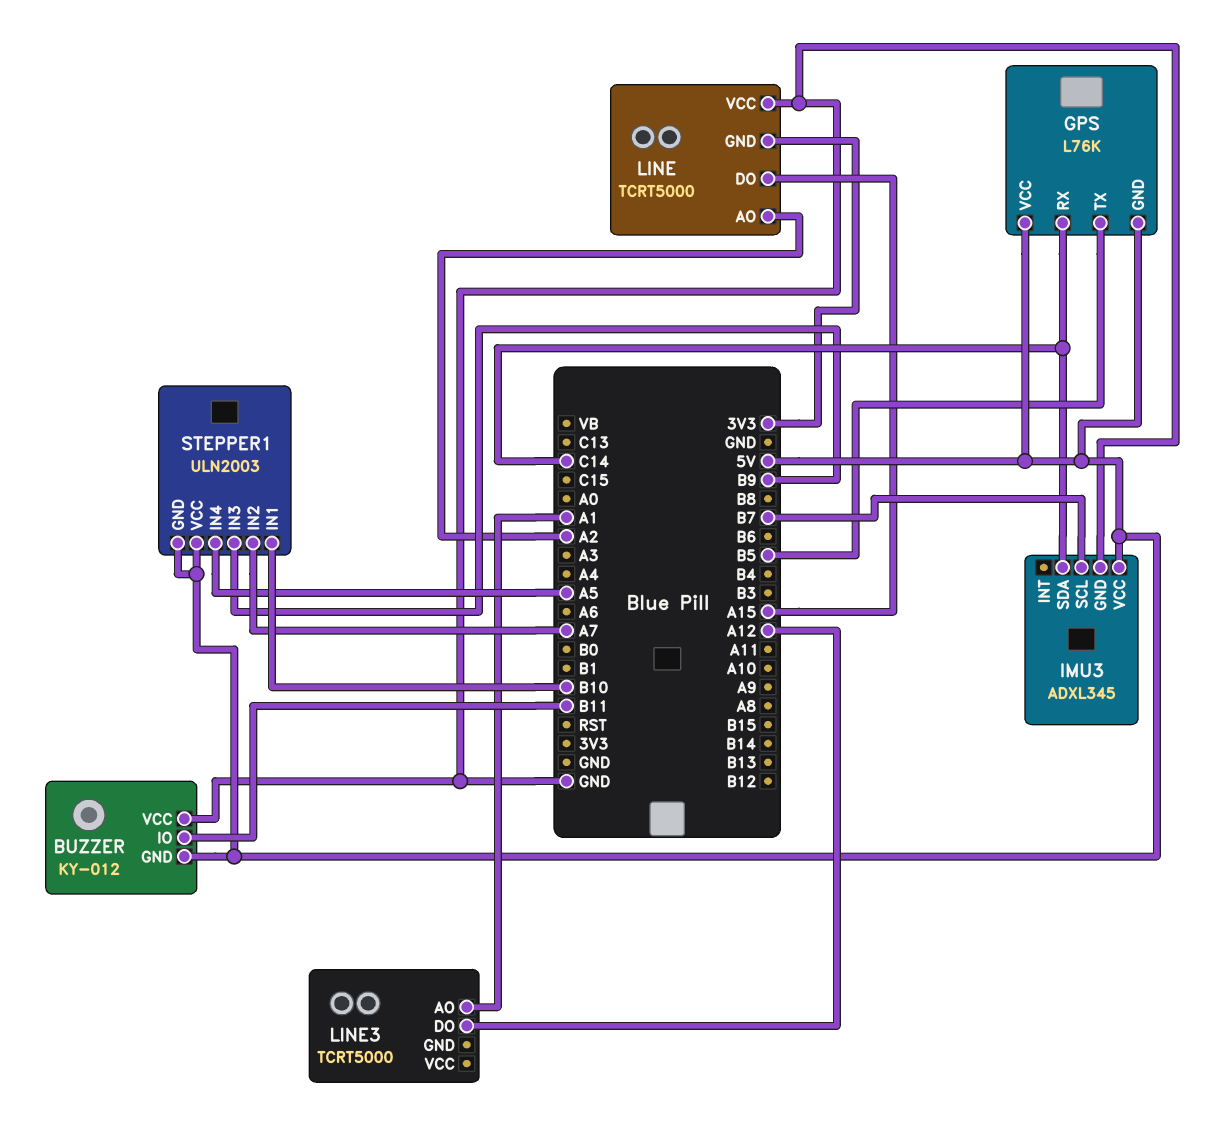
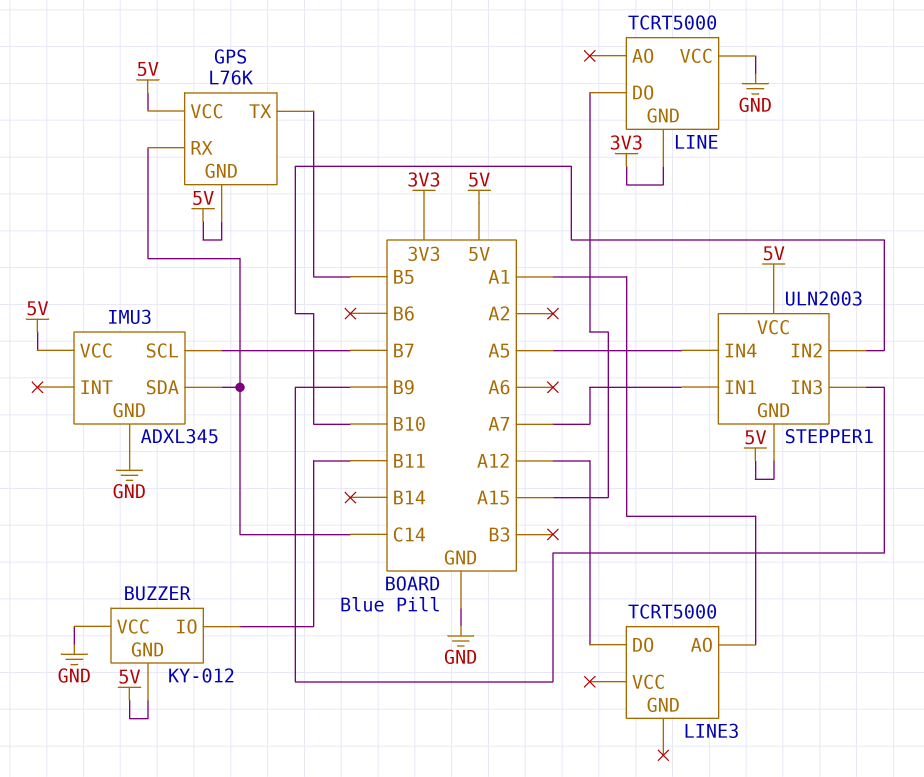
LINE pin AO: A2 -> none
STEPPER1 pin IN1: B10 -> A7
STEPPER1 pin IN2: A7 -> B10

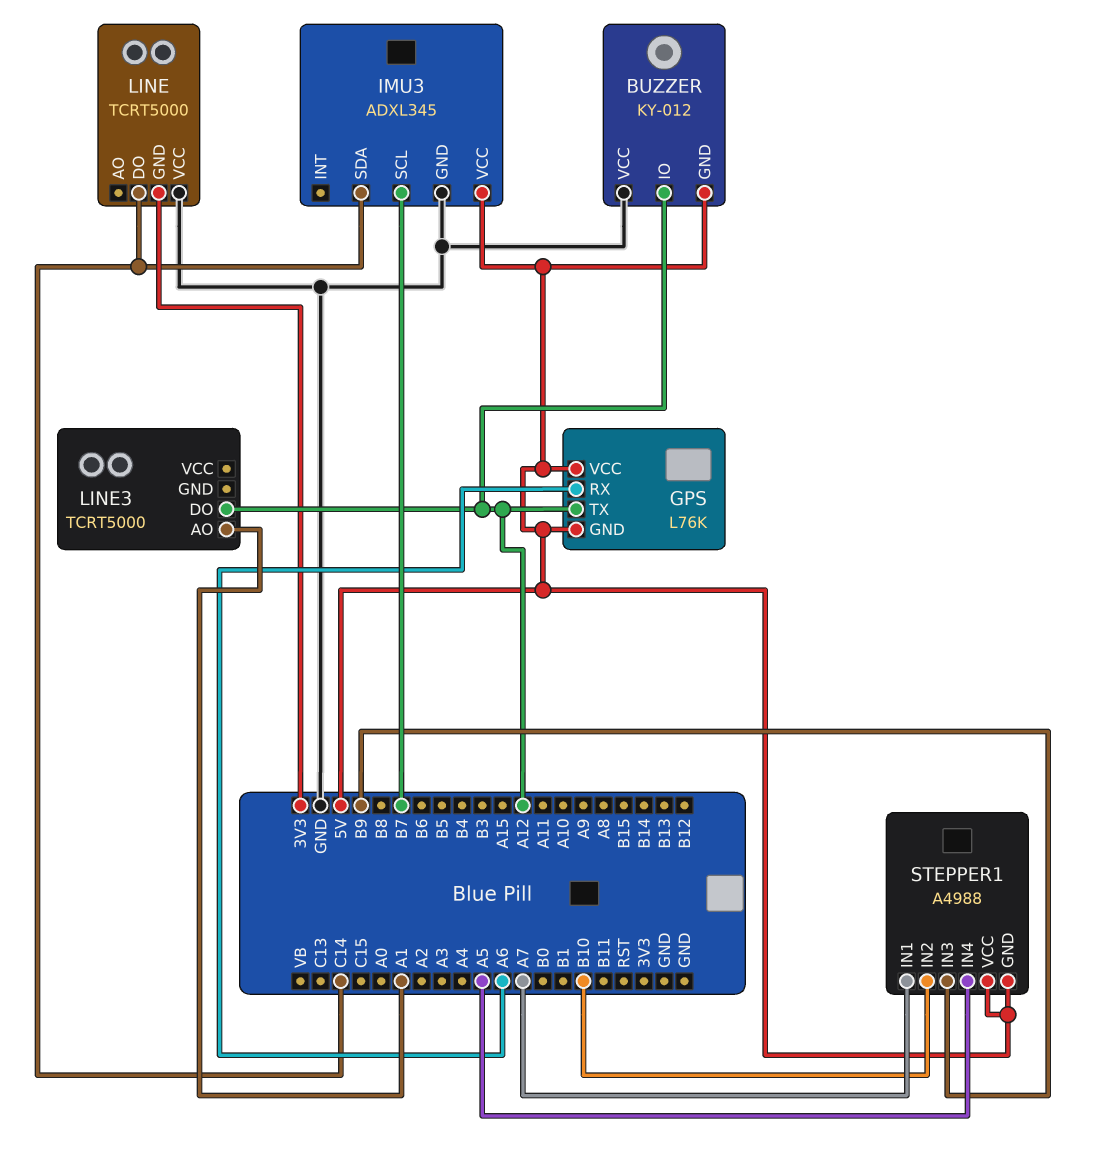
BUZZER pin IO: B11 -> A12
GPS pin RX: C14 -> A6
GPS pin TX: B5 -> A12
LINE pin DO: A15 -> C14
STEPPER1: ULN2003 -> A4988

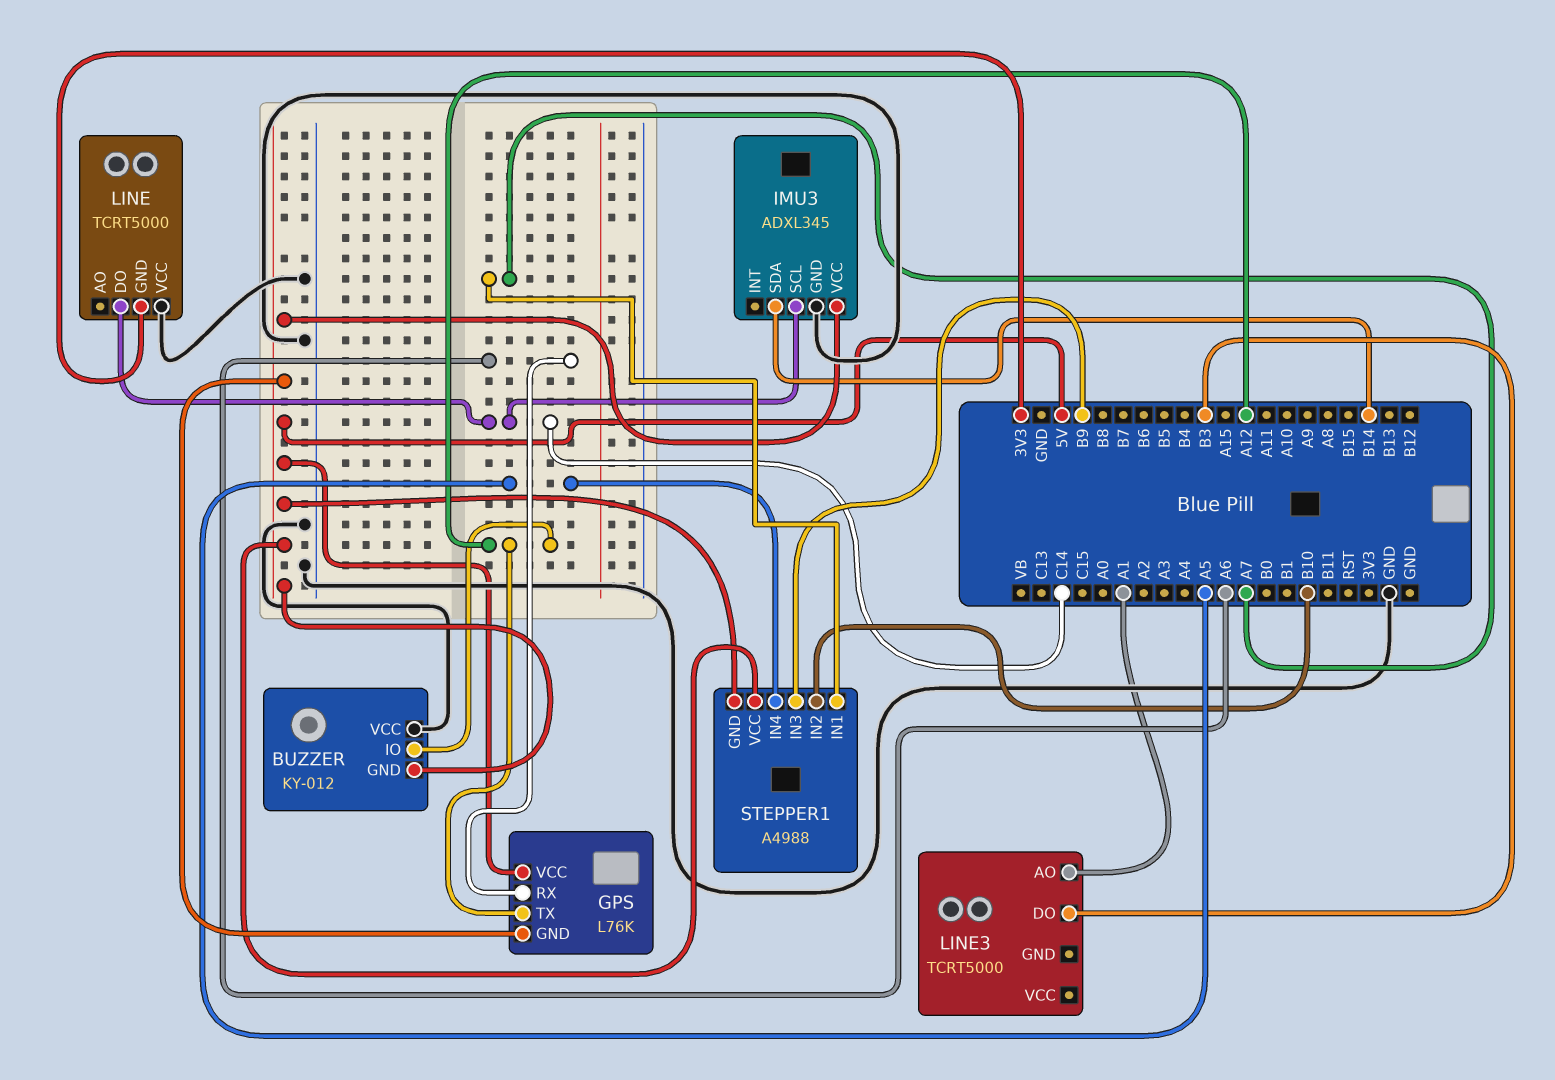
IMU3 pin SCL: B7 -> C14
IMU3 pin SDA: C14 -> B14
LINE3 pin DO: A12 -> B3

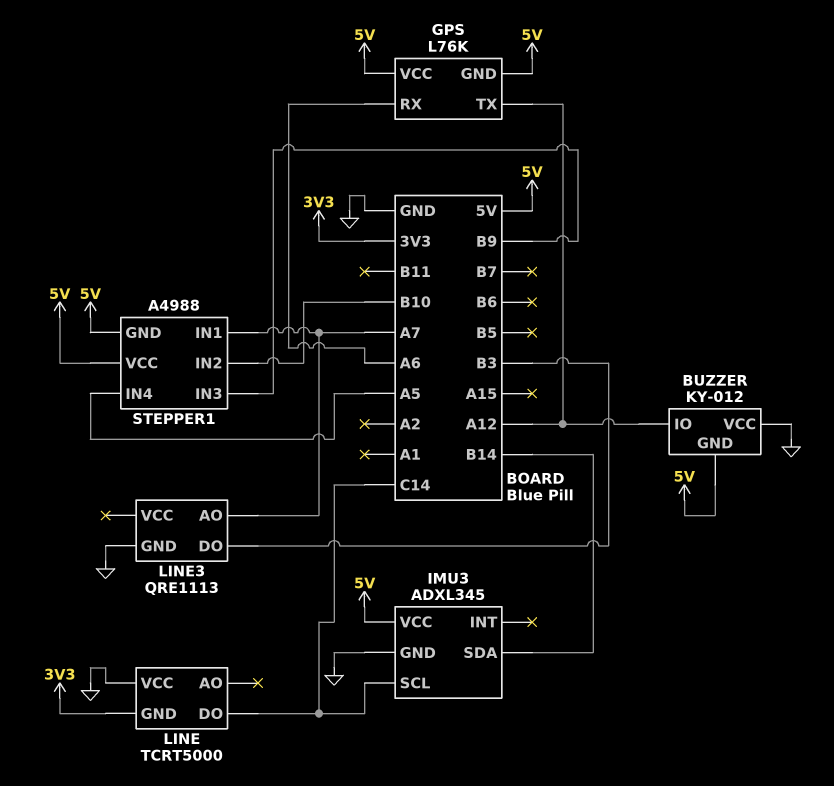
LINE3: TCRT5000 -> QRE1113
LINE3 pin AO: A1 -> A7
LINE3 pin GND: none -> GND

